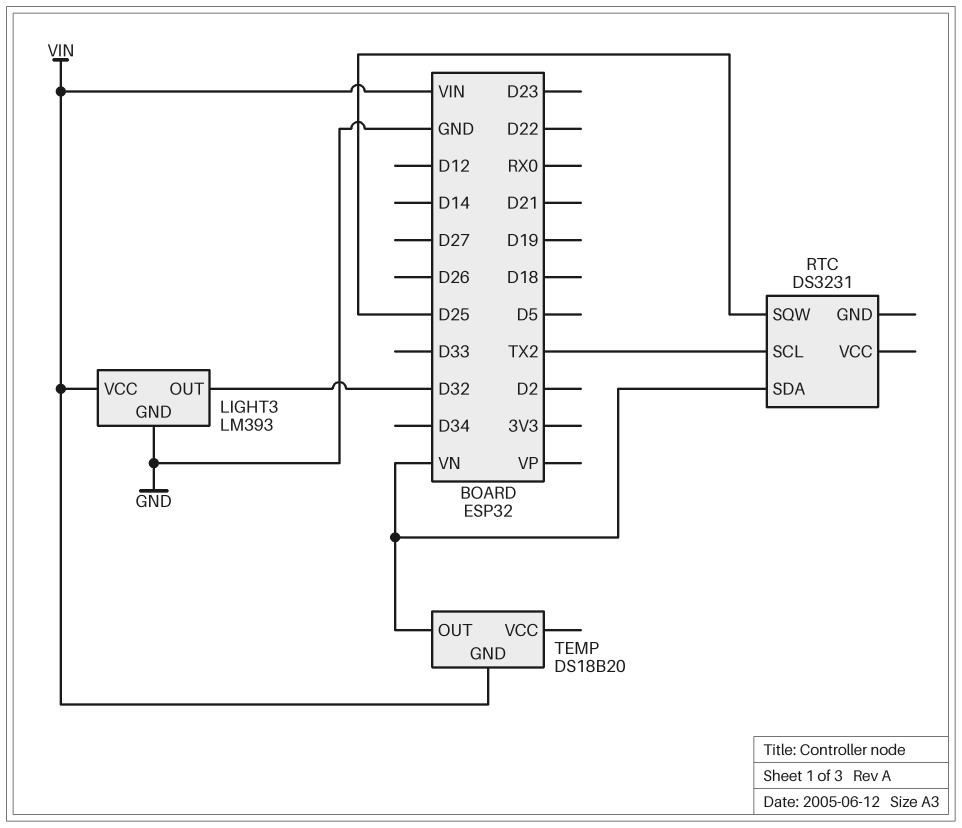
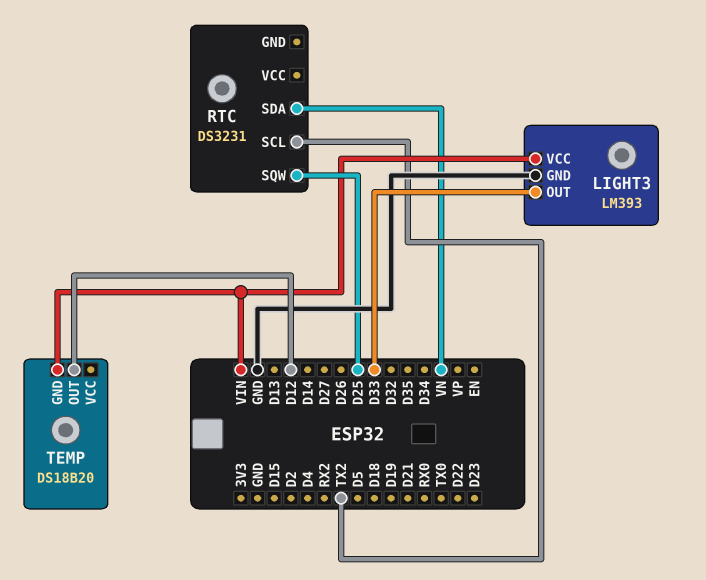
LIGHT3 pin OUT: D32 -> D33
TEMP pin OUT: VN -> D12

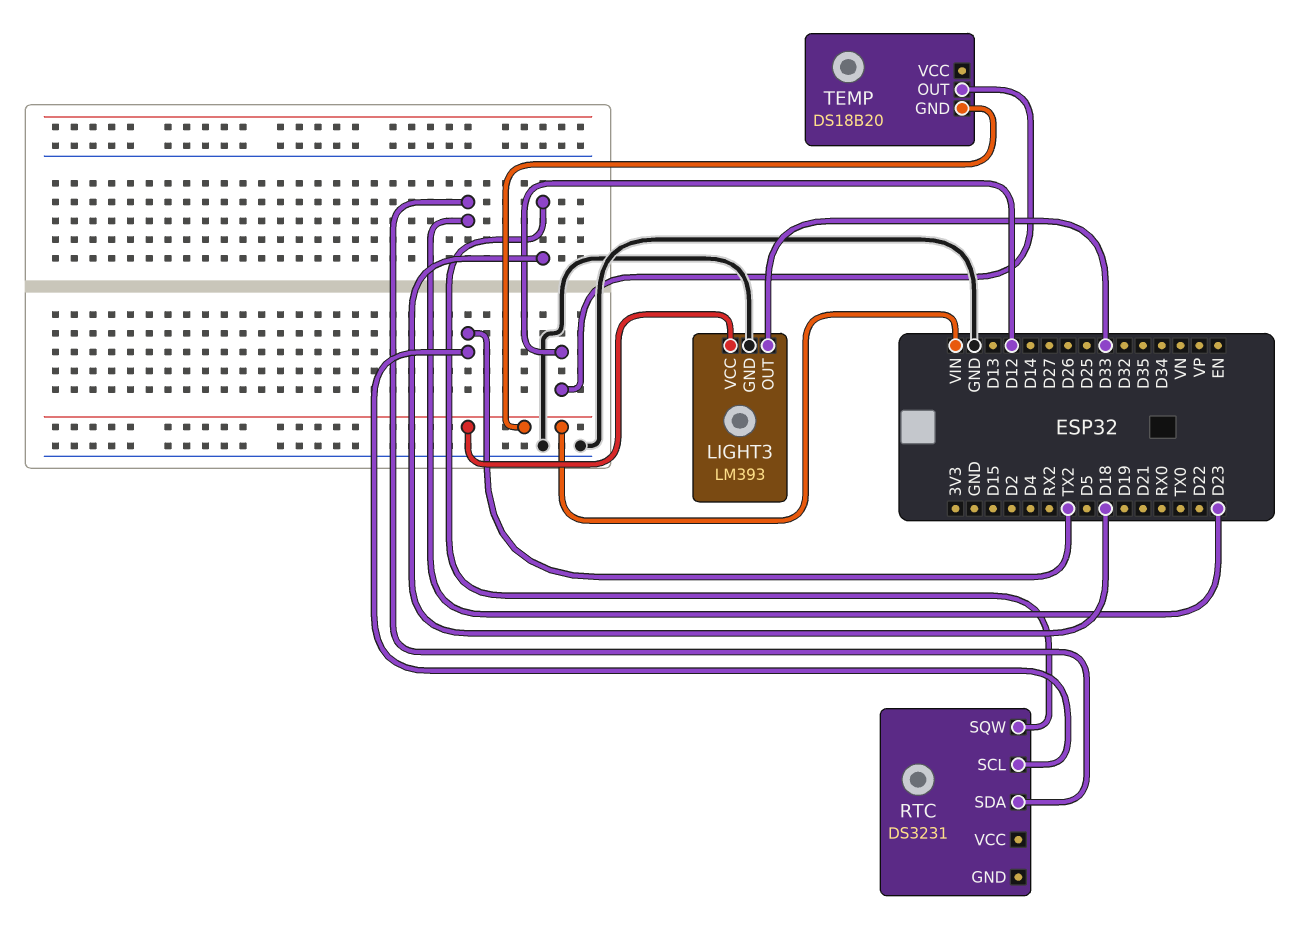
RTC pin SDA: VN -> D23
RTC pin SQW: D25 -> D18

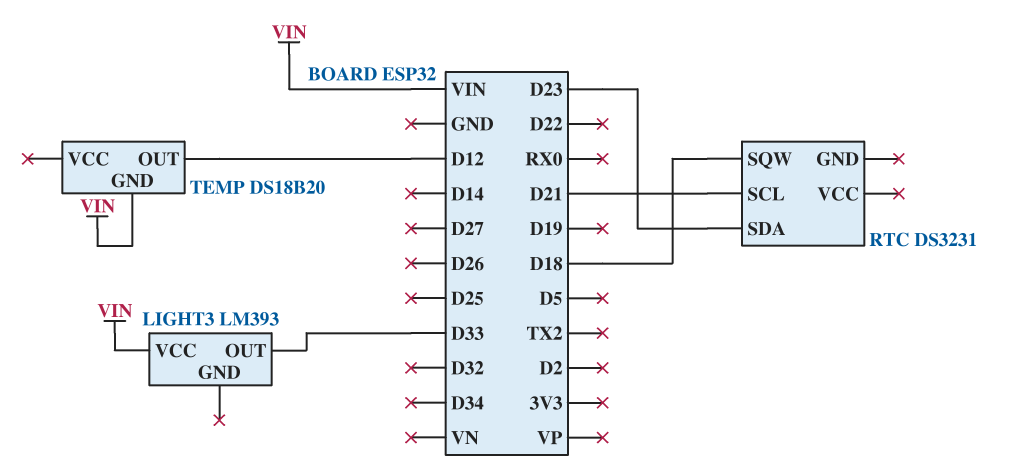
LIGHT3 pin GND: GND -> none
RTC pin SCL: TX2 -> D21

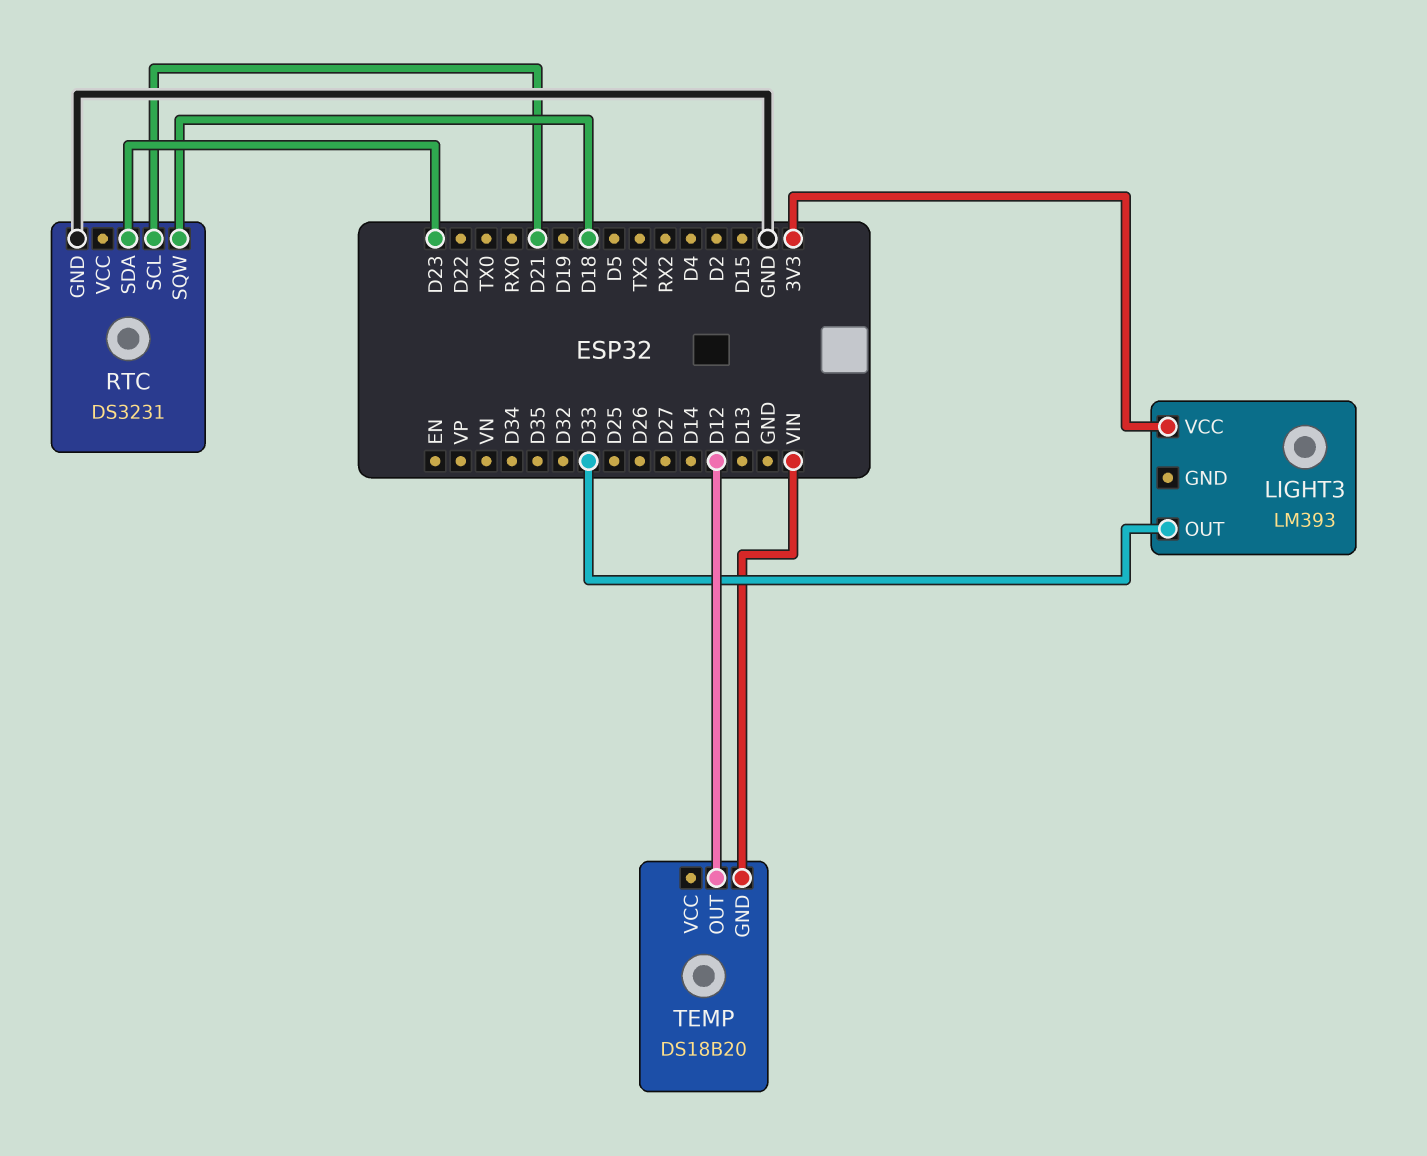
LIGHT3 pin VCC: VIN -> 3V3
RTC pin GND: none -> GND

